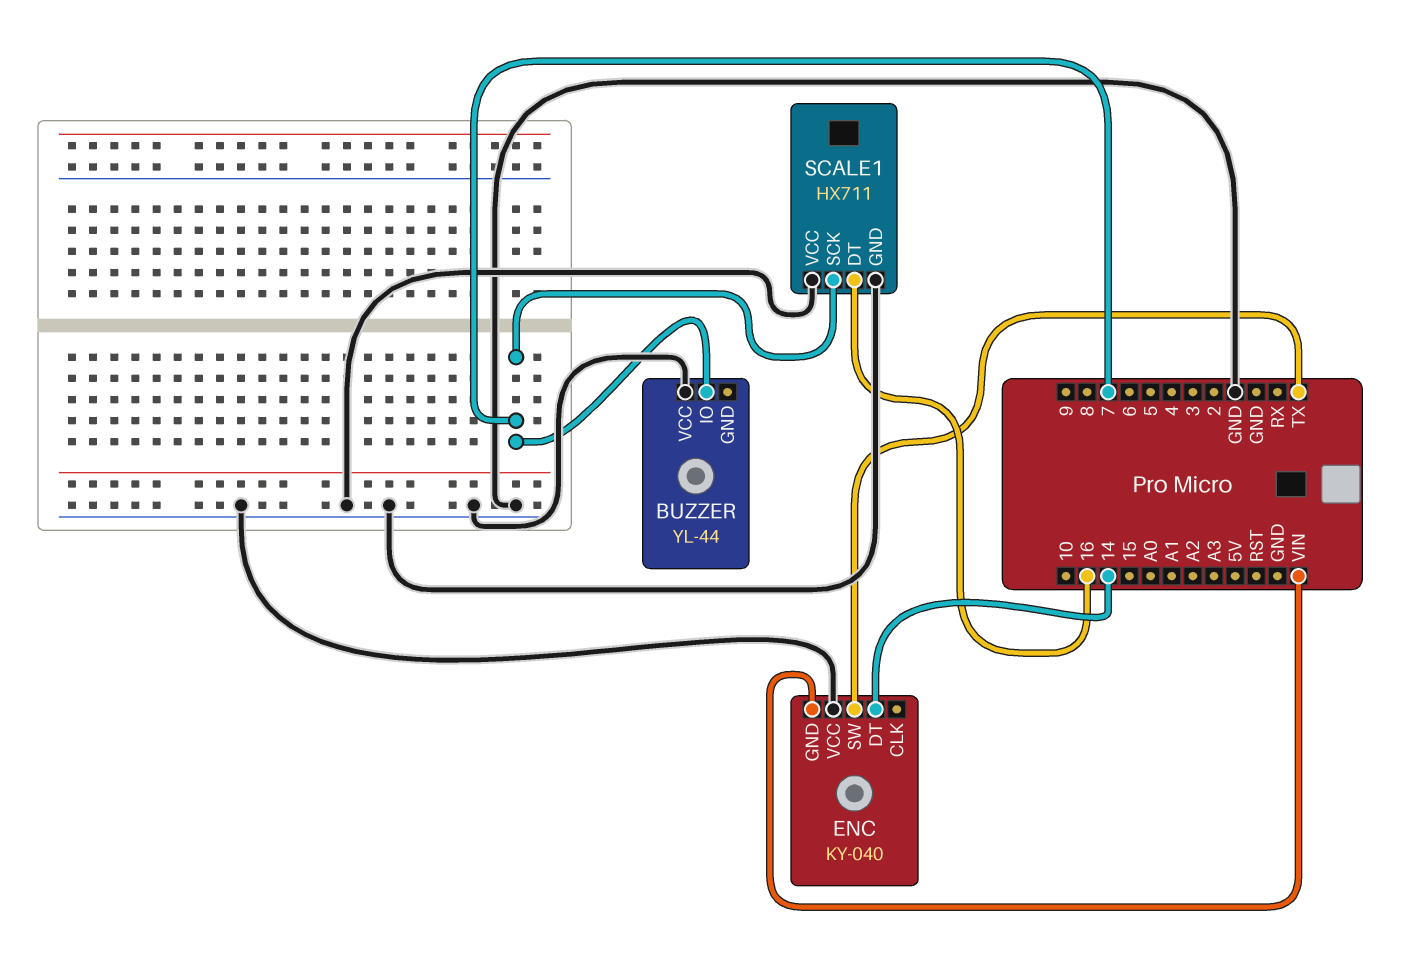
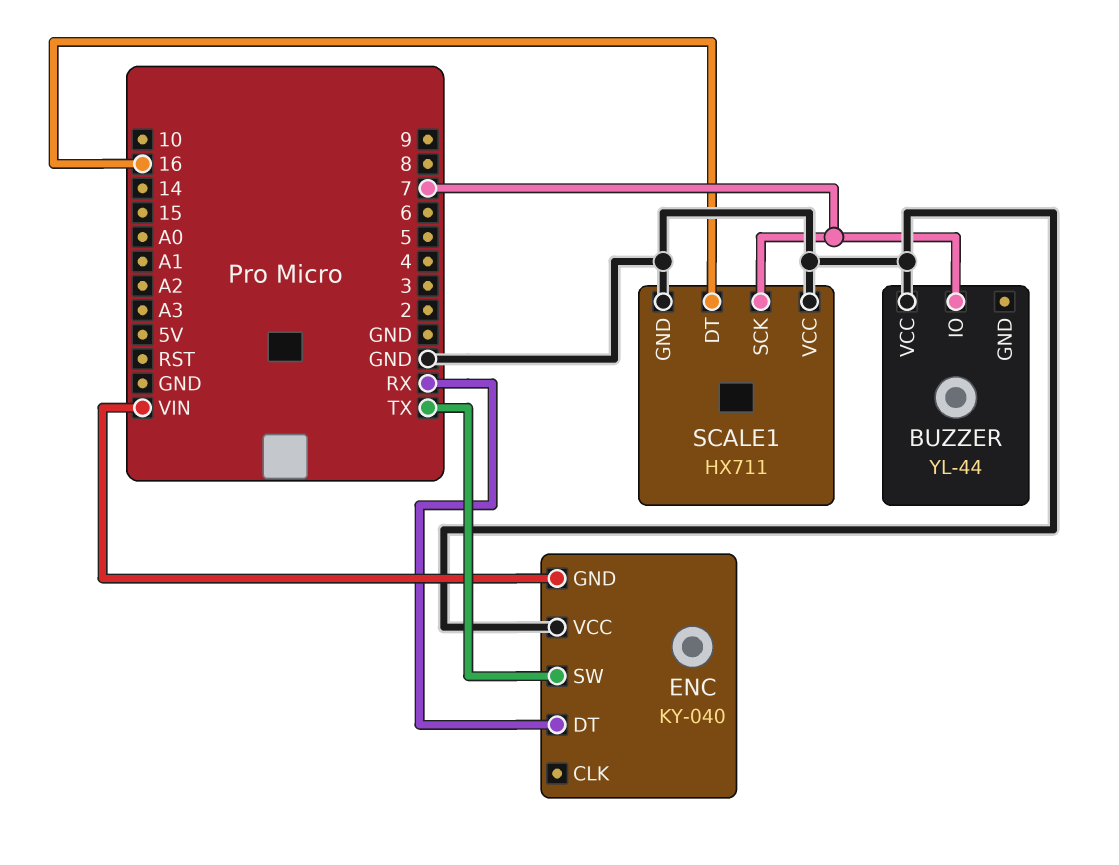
ENC pin DT: 14 -> RX

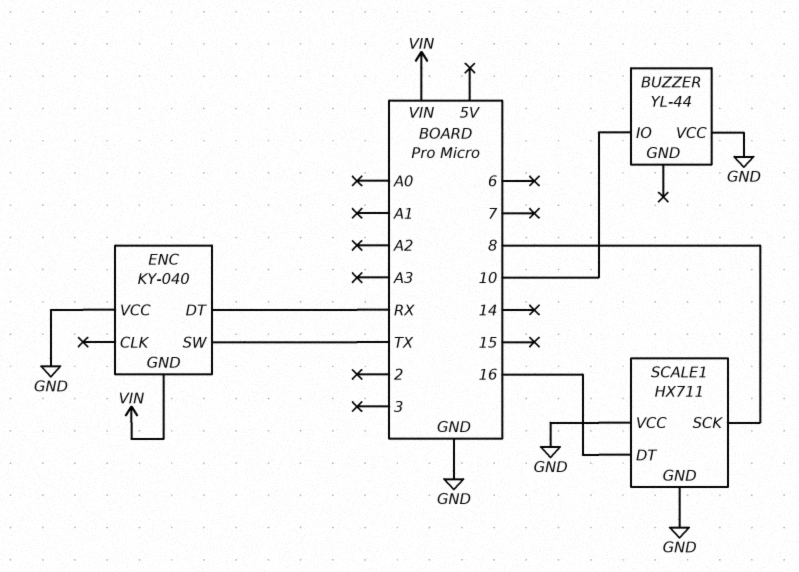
BUZZER pin IO: 7 -> 10
SCALE1 pin SCK: 7 -> 8

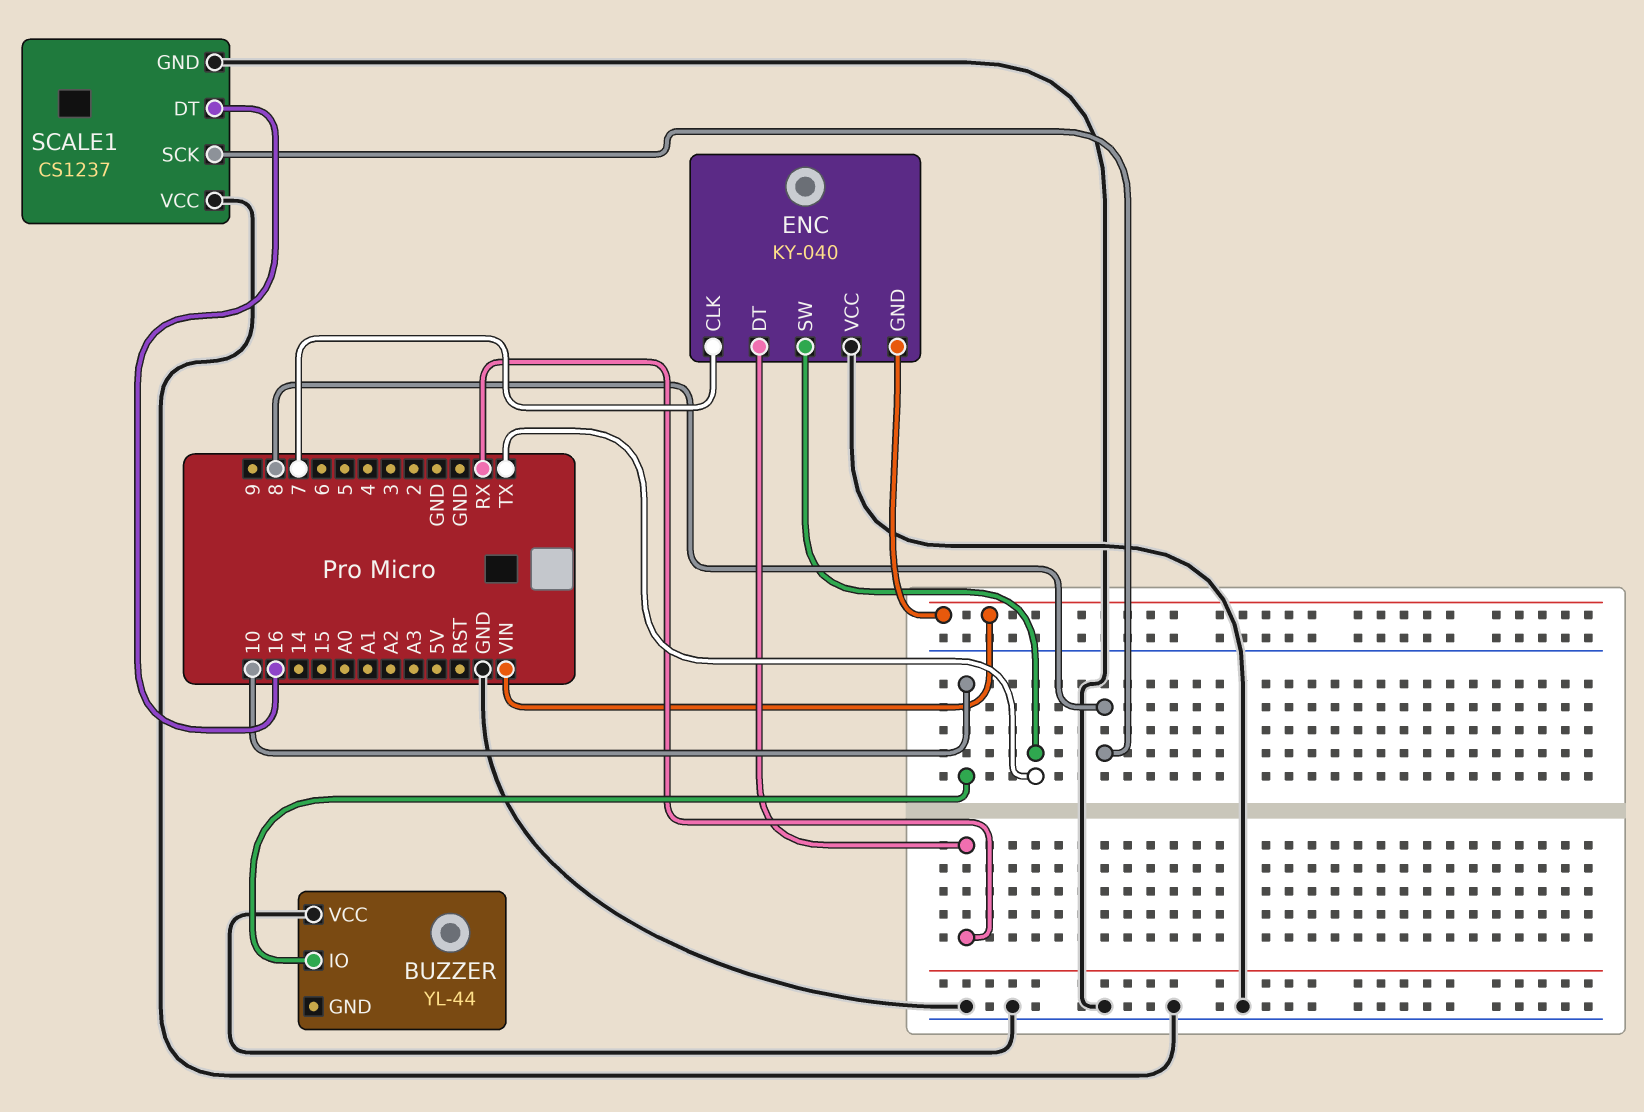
ENC pin CLK: none -> 7
SCALE1: HX711 -> CS1237

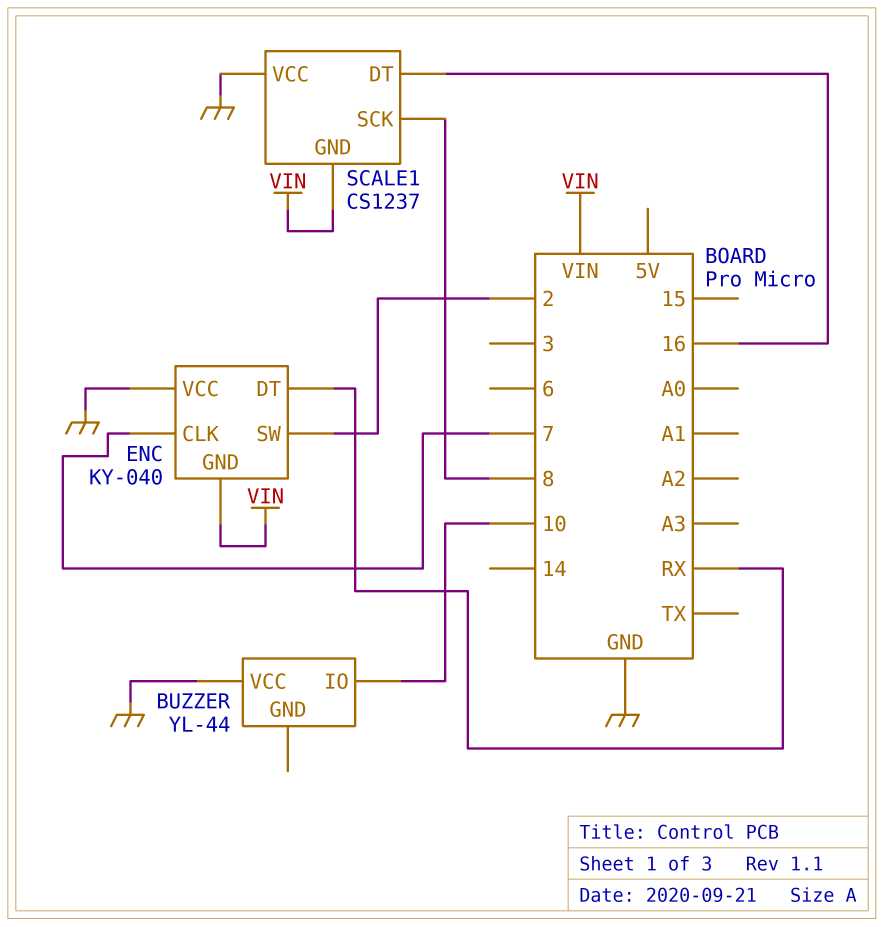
ENC pin SW: TX -> 2
SCALE1 pin GND: GND -> VIN

